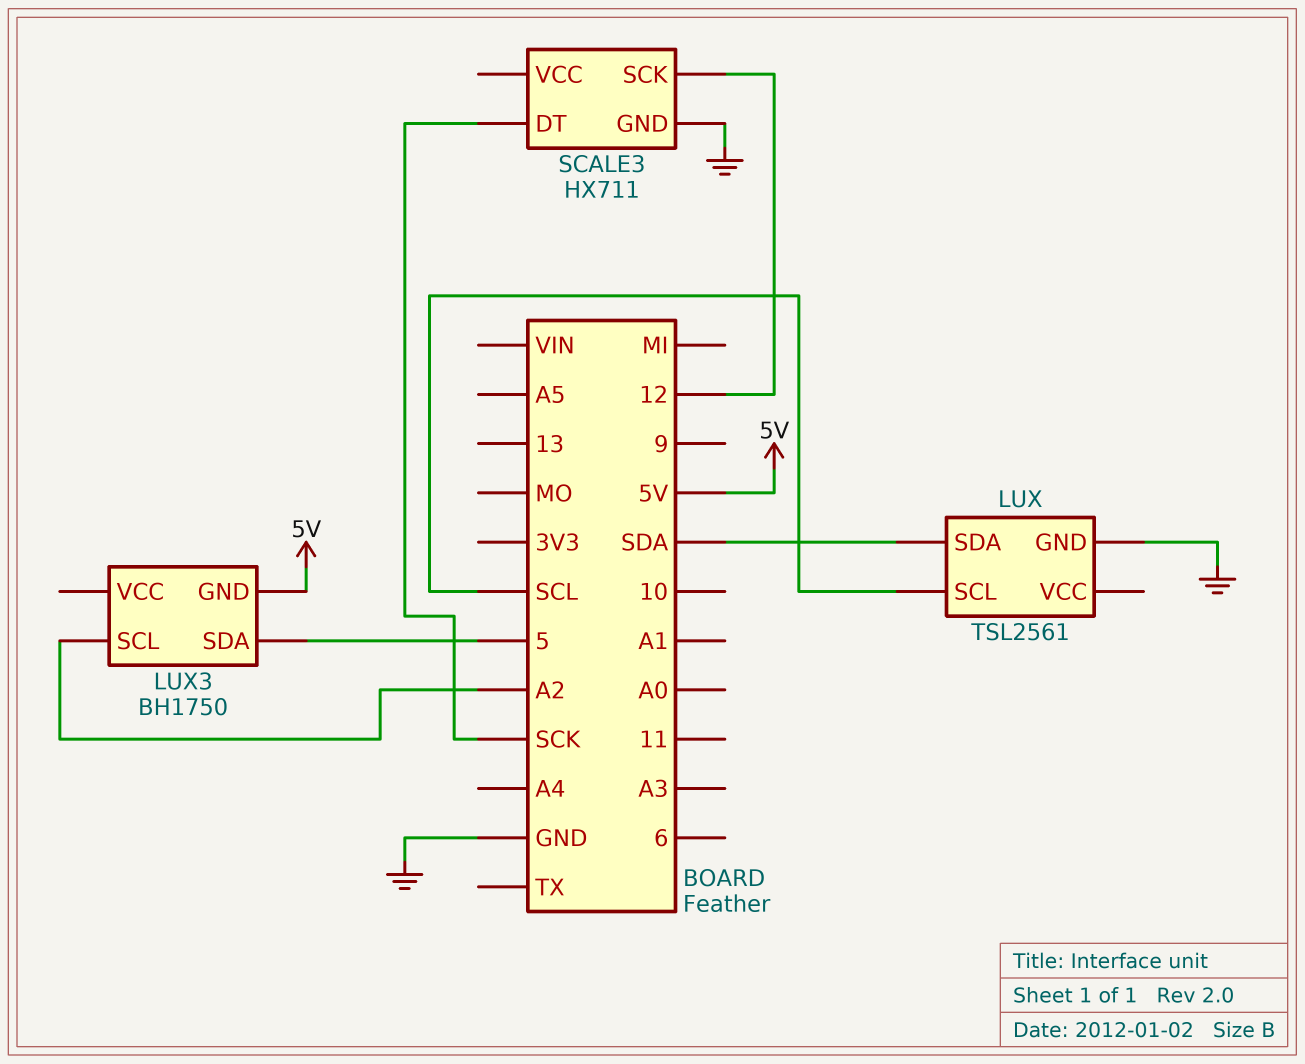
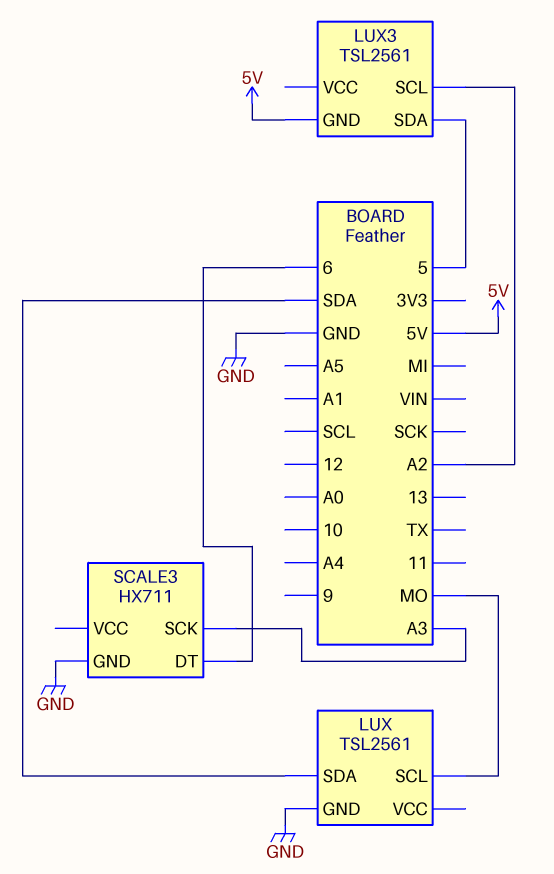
LUX pin SCL: SCL -> MO
LUX3: BH1750 -> TSL2561
SCALE3 pin DT: SCK -> 6
SCALE3 pin SCK: 12 -> A3

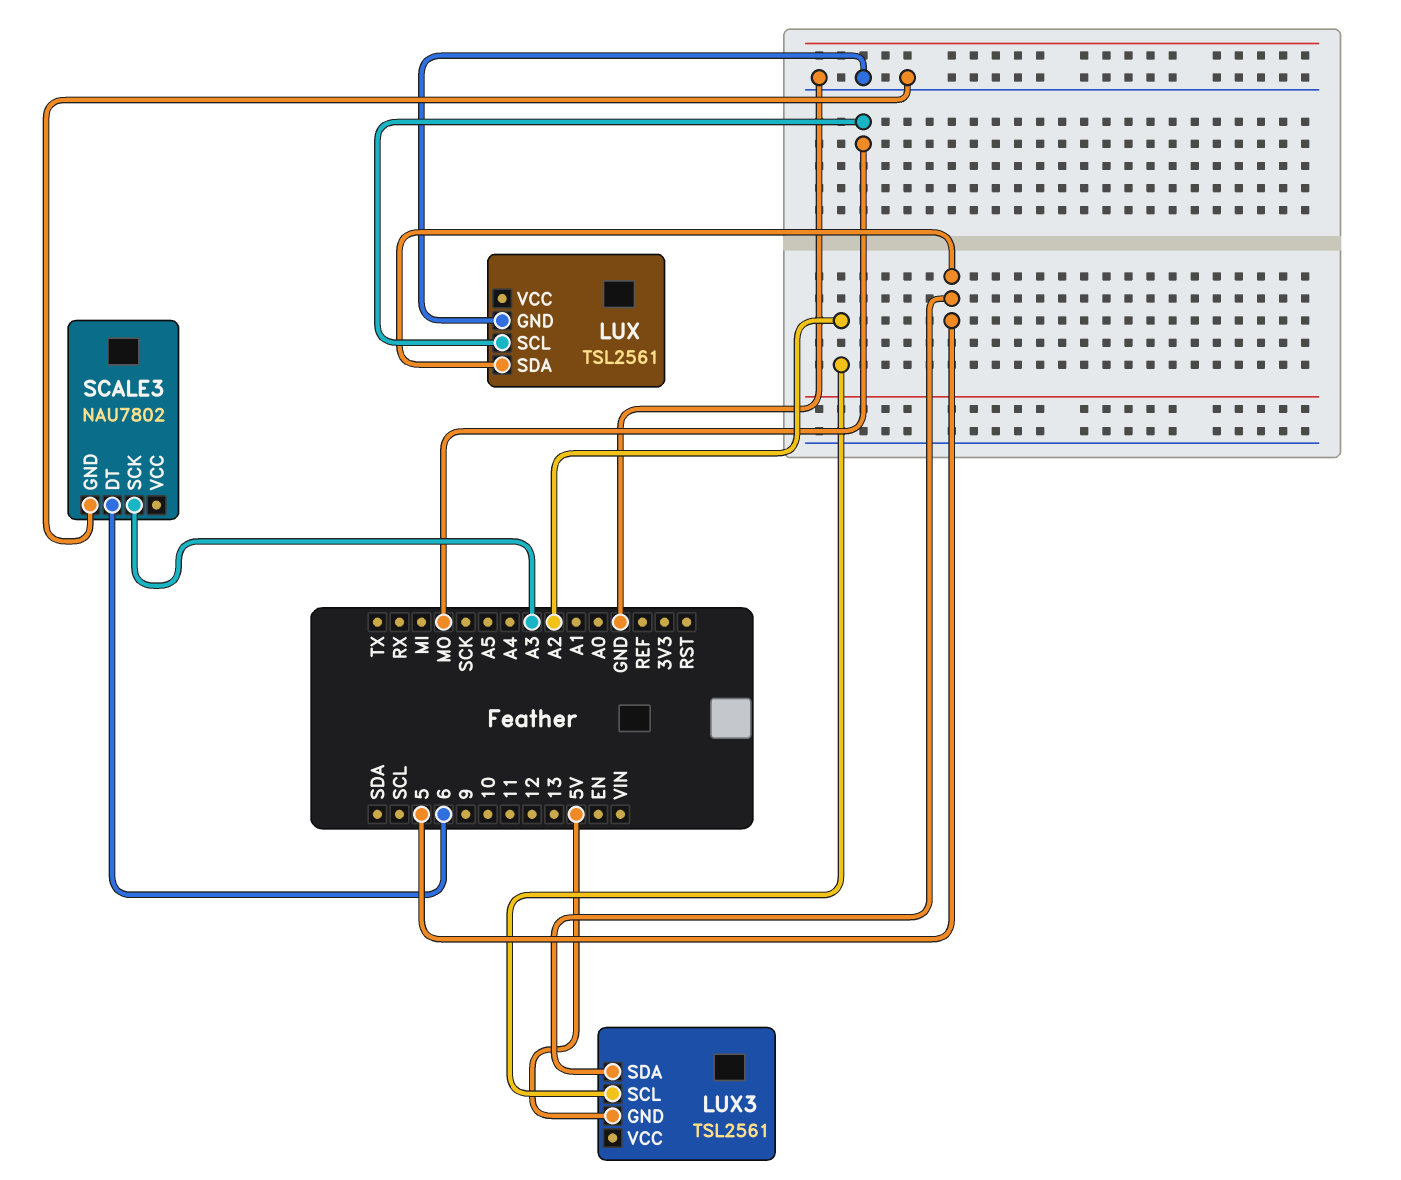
LUX pin SDA: SDA -> 5
SCALE3: HX711 -> NAU7802

